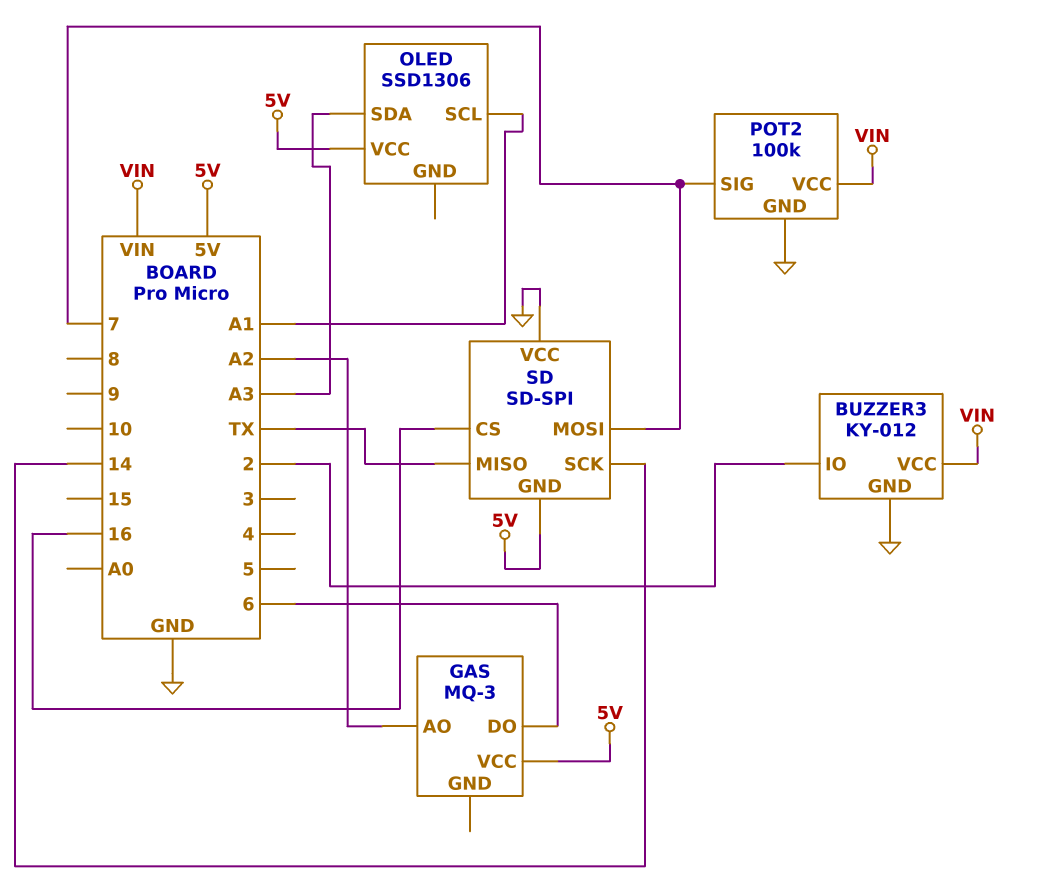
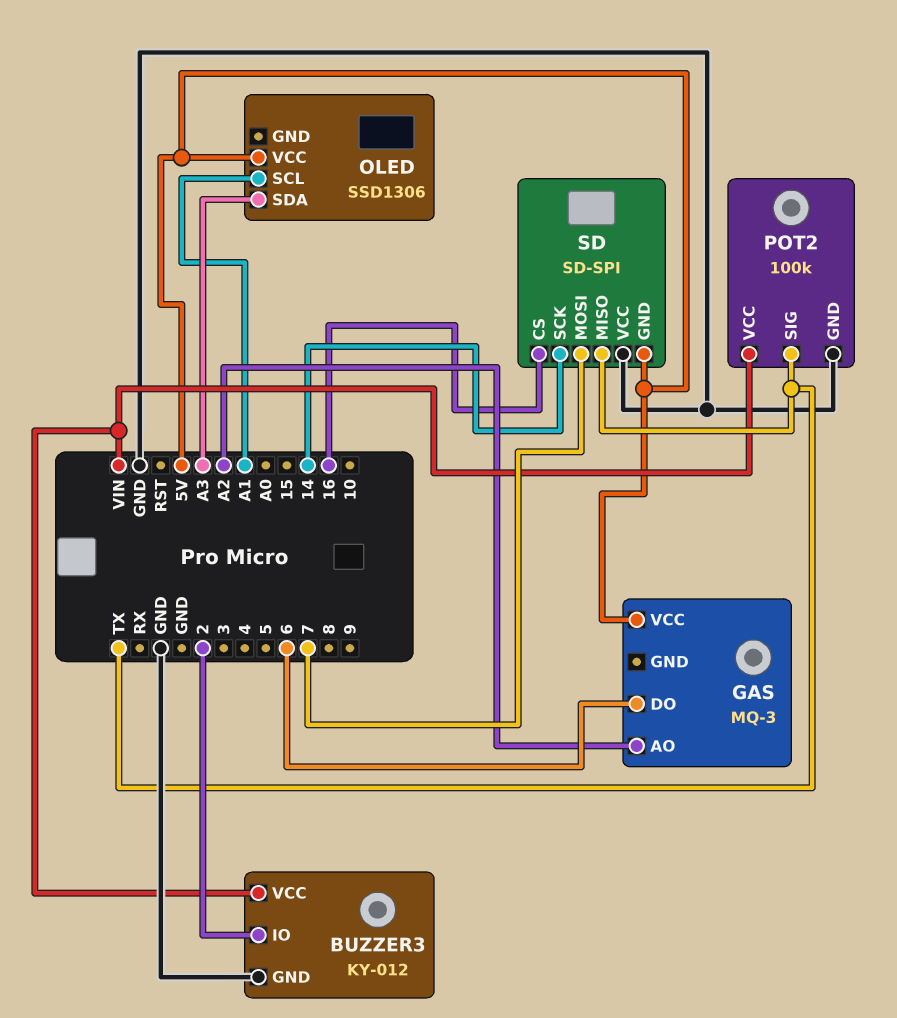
POT2 pin SIG: 7 -> TX

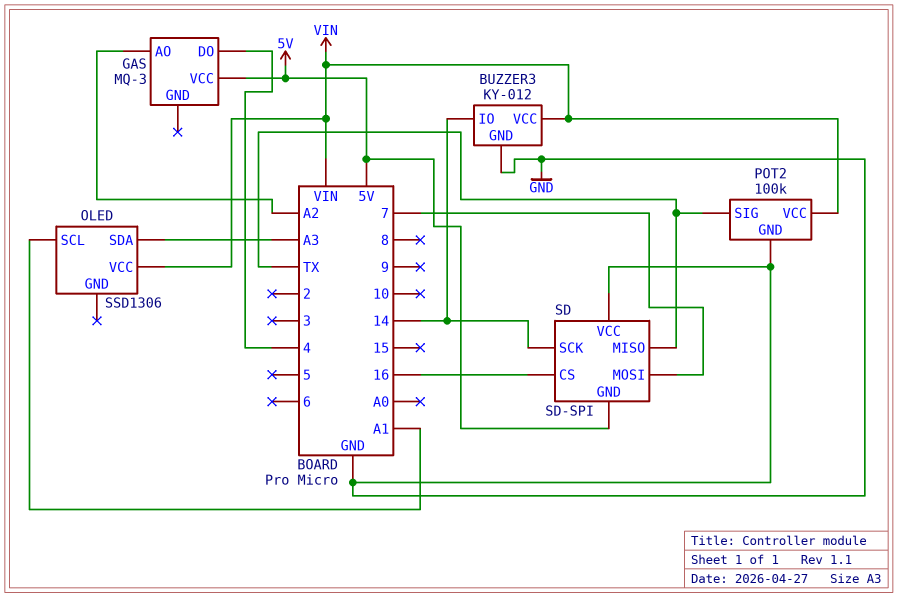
BUZZER3 pin IO: 2 -> 14
GAS pin DO: 6 -> 4
OLED pin VCC: 5V -> VIN

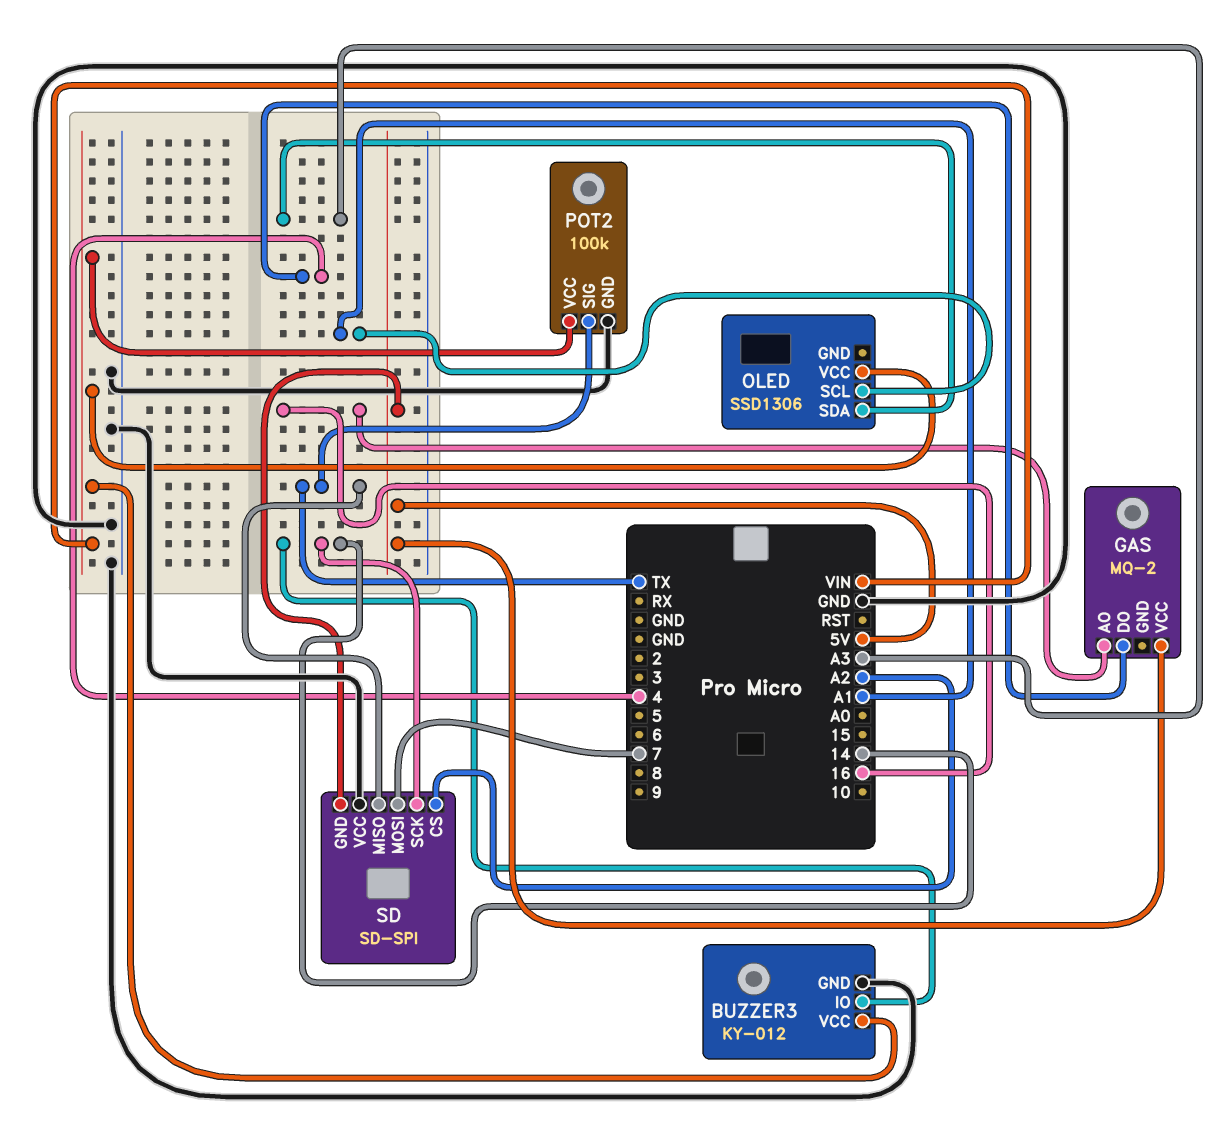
GAS: MQ-3 -> MQ-2
GAS pin AO: A2 -> 16
SD pin CS: 16 -> A2

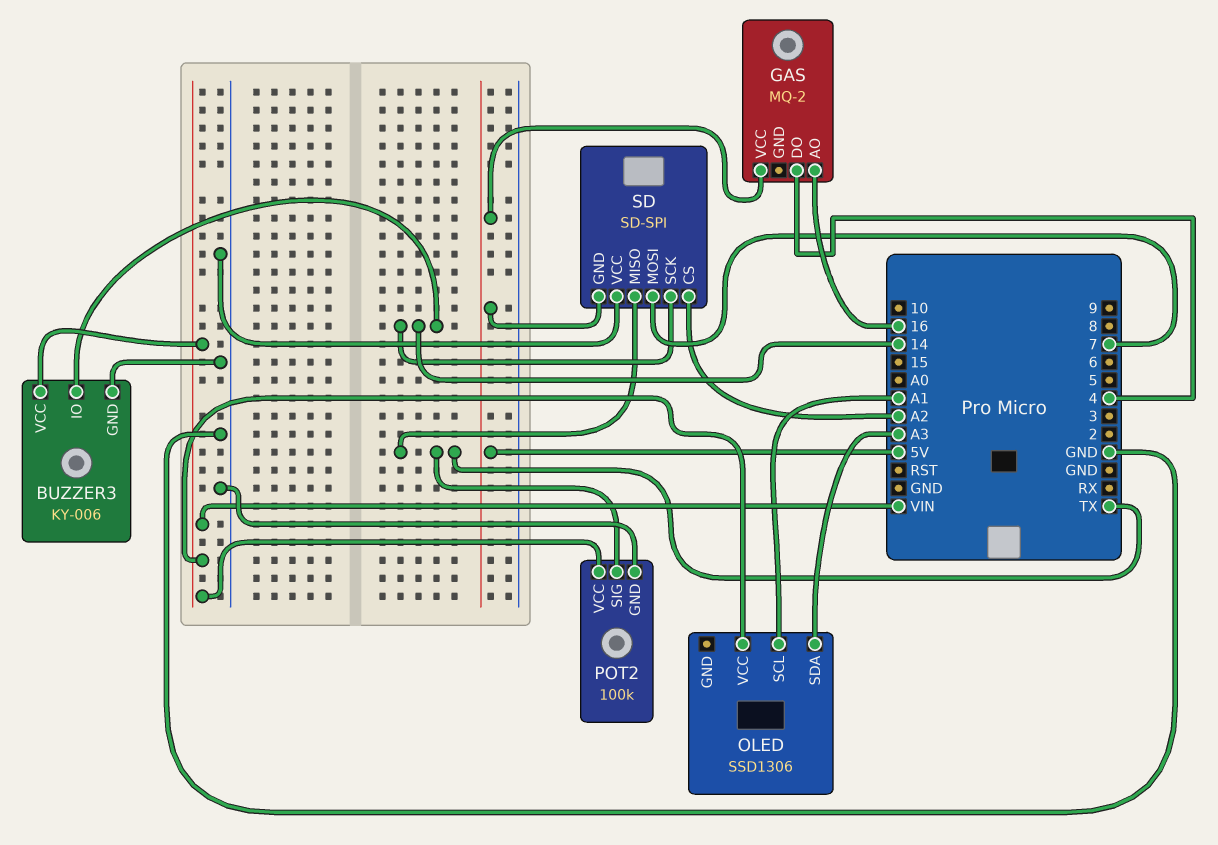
BUZZER3: KY-012 -> KY-006

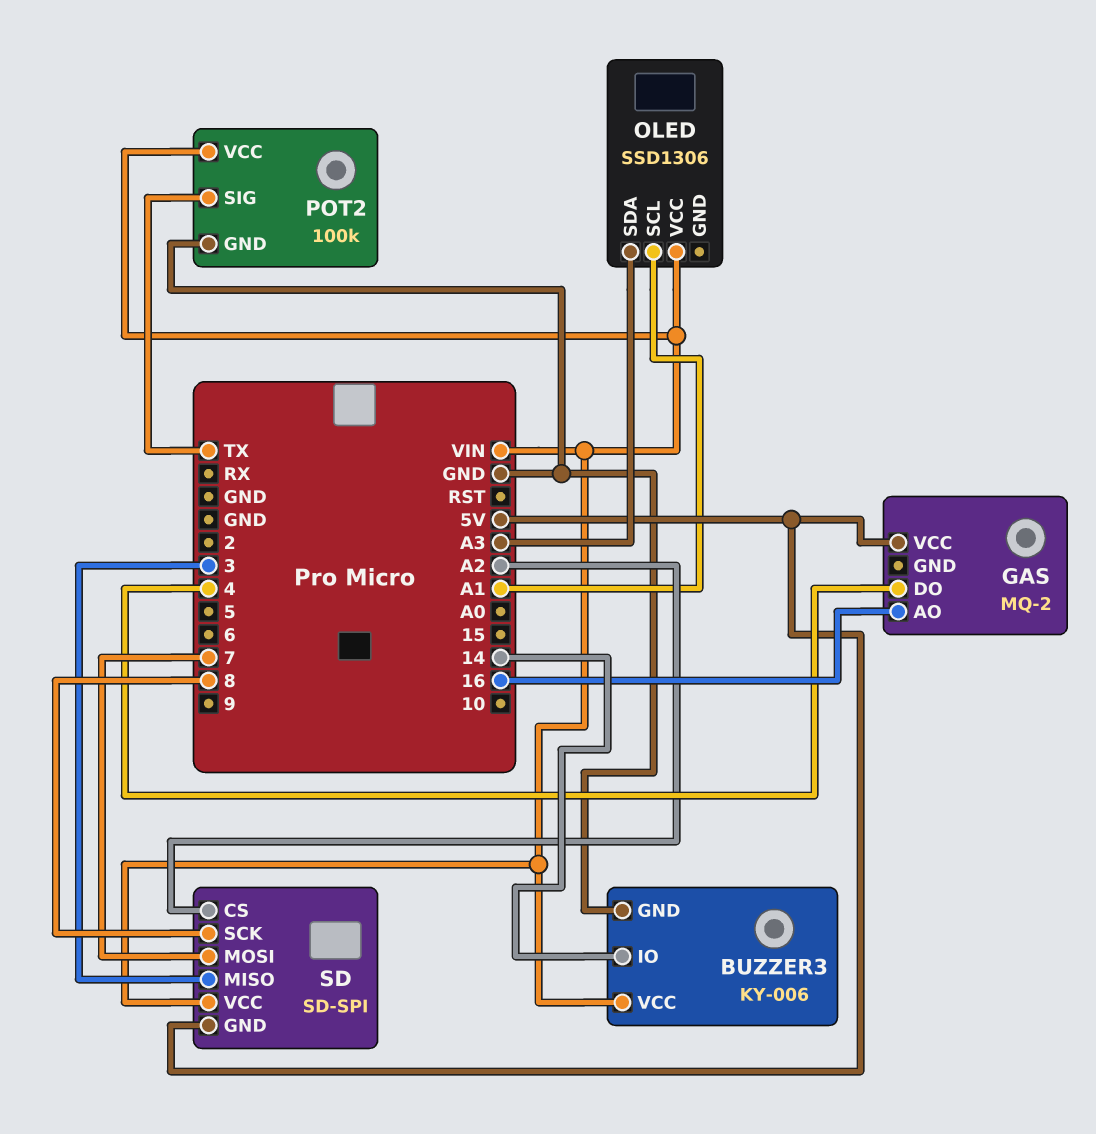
SD pin MISO: TX -> 3
SD pin SCK: 14 -> 8
SD pin VCC: GND -> VIN

